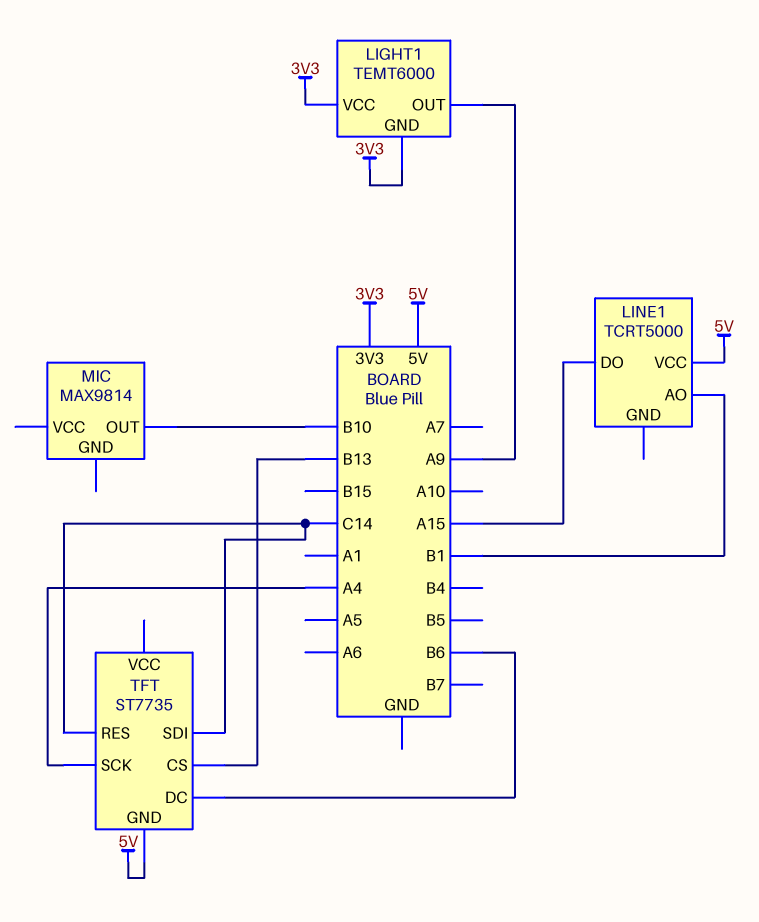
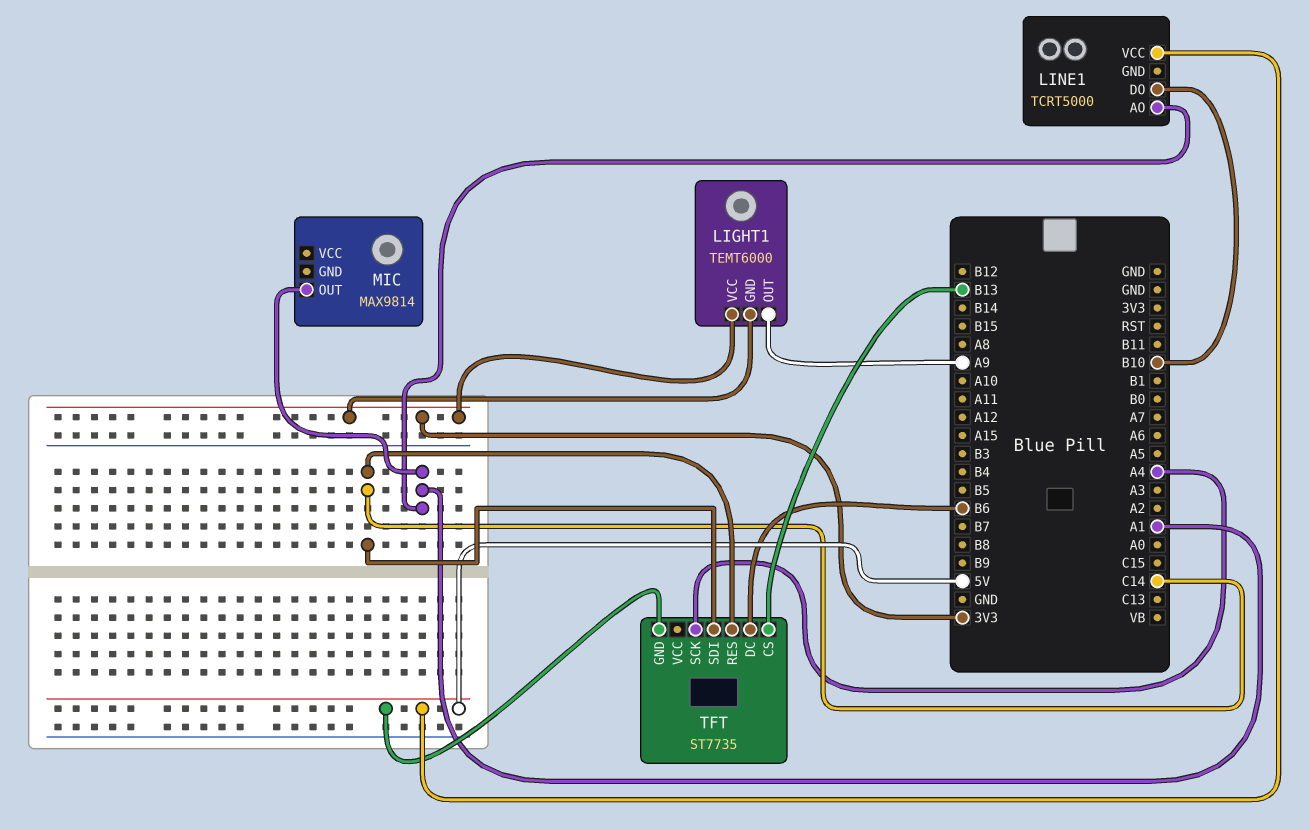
LINE1 pin AO: B1 -> A1
LINE1 pin DO: A15 -> B10
MIC pin OUT: B10 -> A1

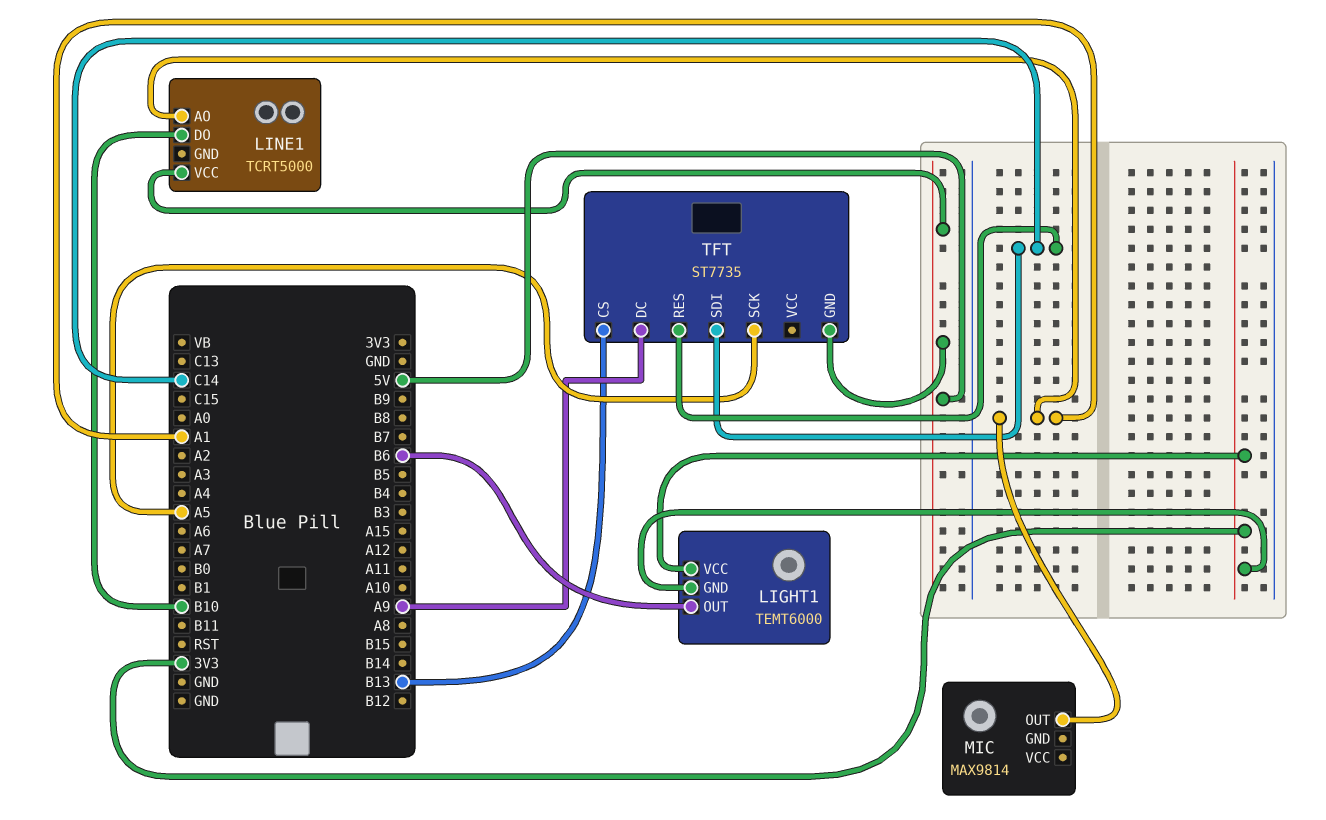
LIGHT1 pin OUT: A9 -> B6
TFT pin DC: B6 -> A9
TFT pin SCK: A4 -> A5

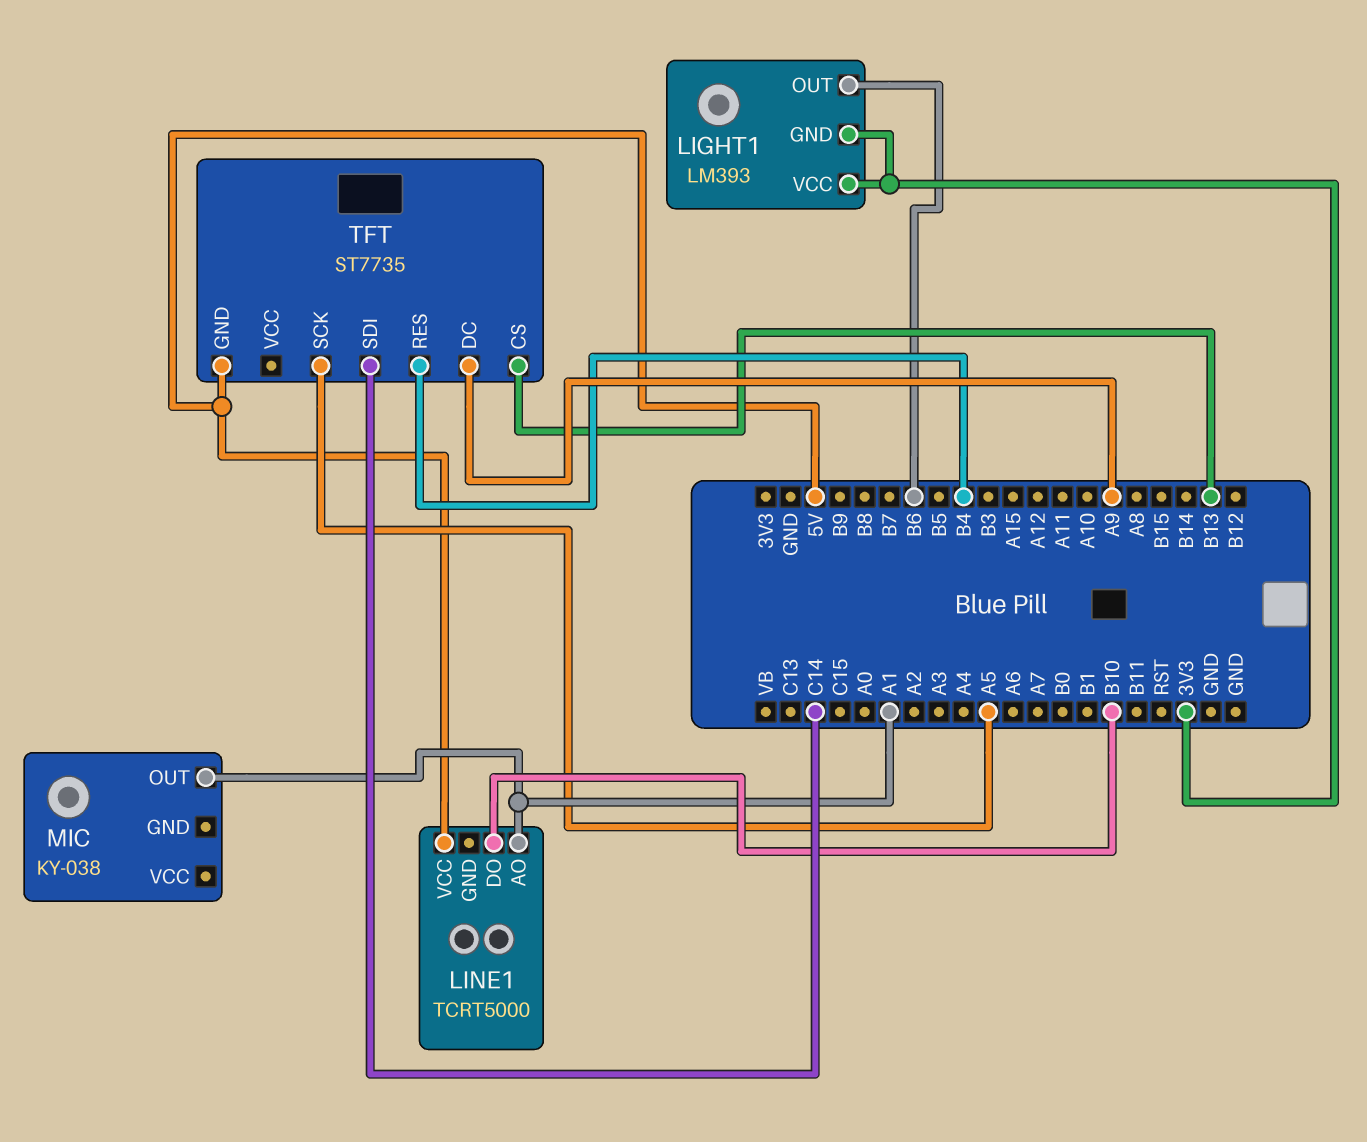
LIGHT1: TEMT6000 -> LM393
MIC: MAX9814 -> KY-038
TFT pin RES: C14 -> B4

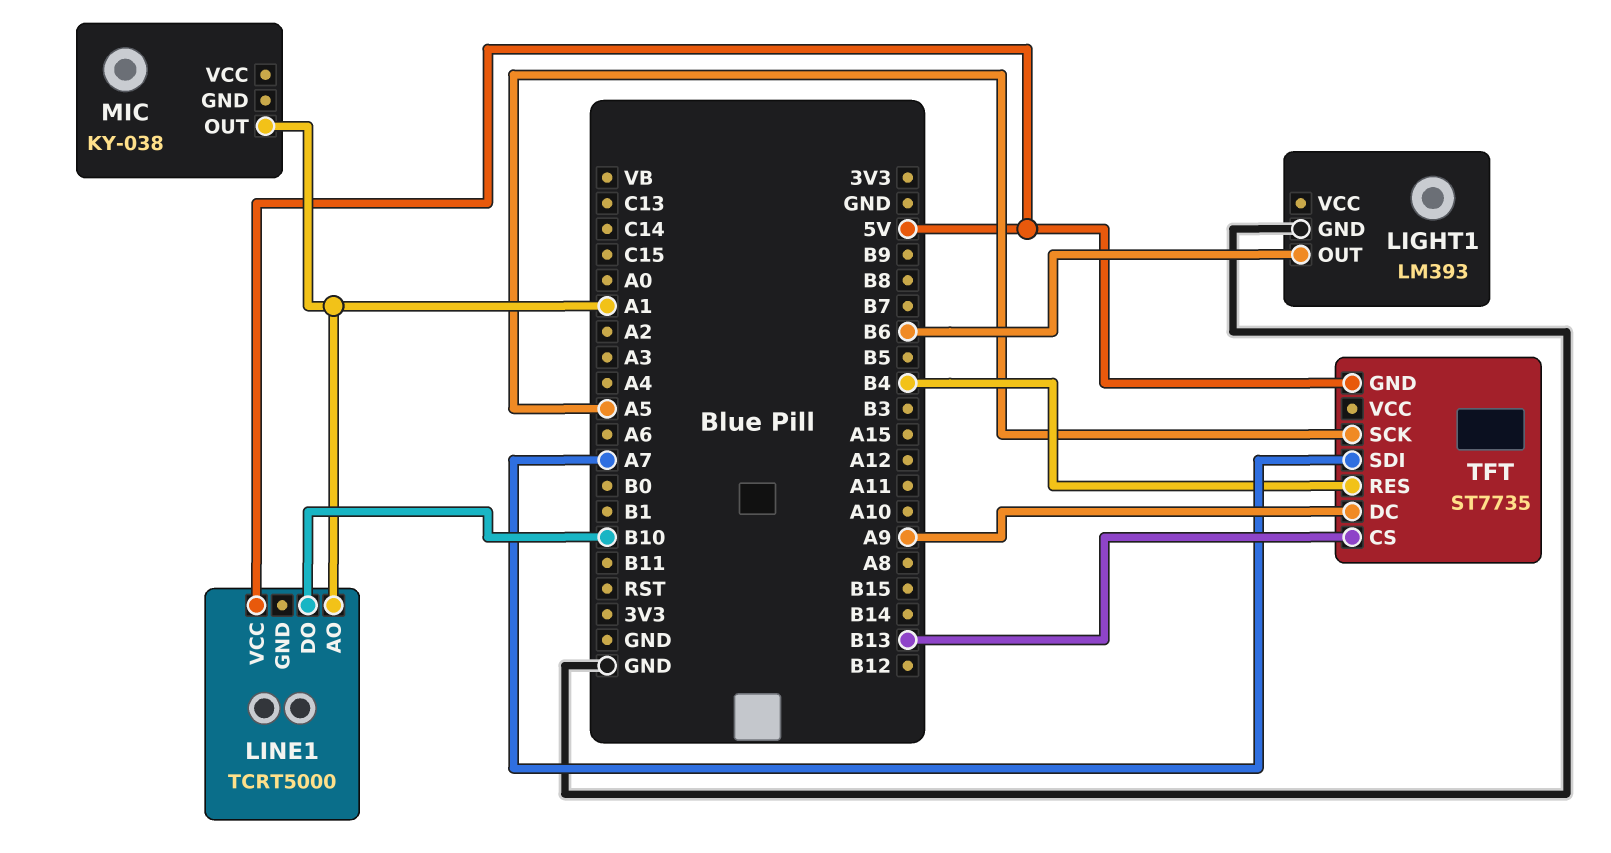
LIGHT1 pin GND: 3V3 -> GND
LIGHT1 pin VCC: 3V3 -> none
TFT pin SDI: C14 -> A7

